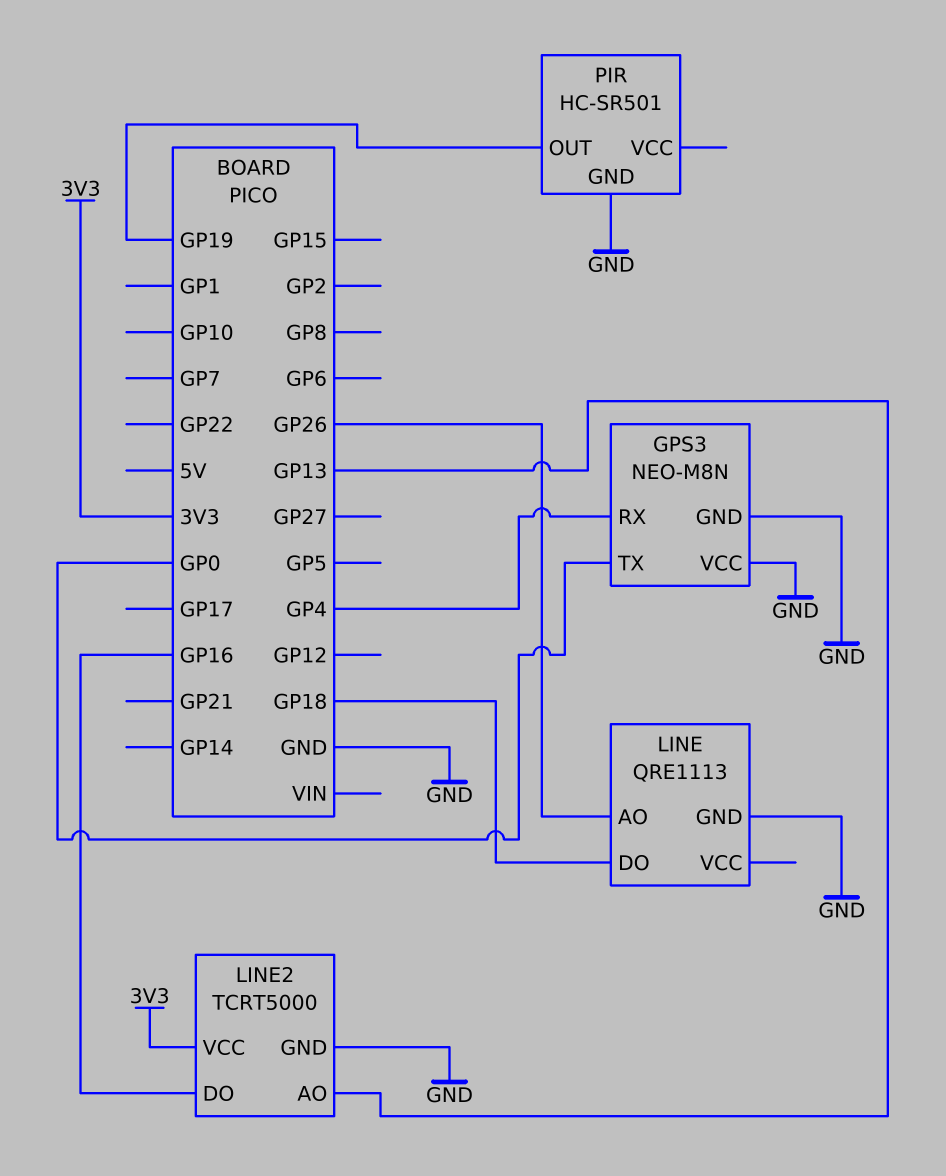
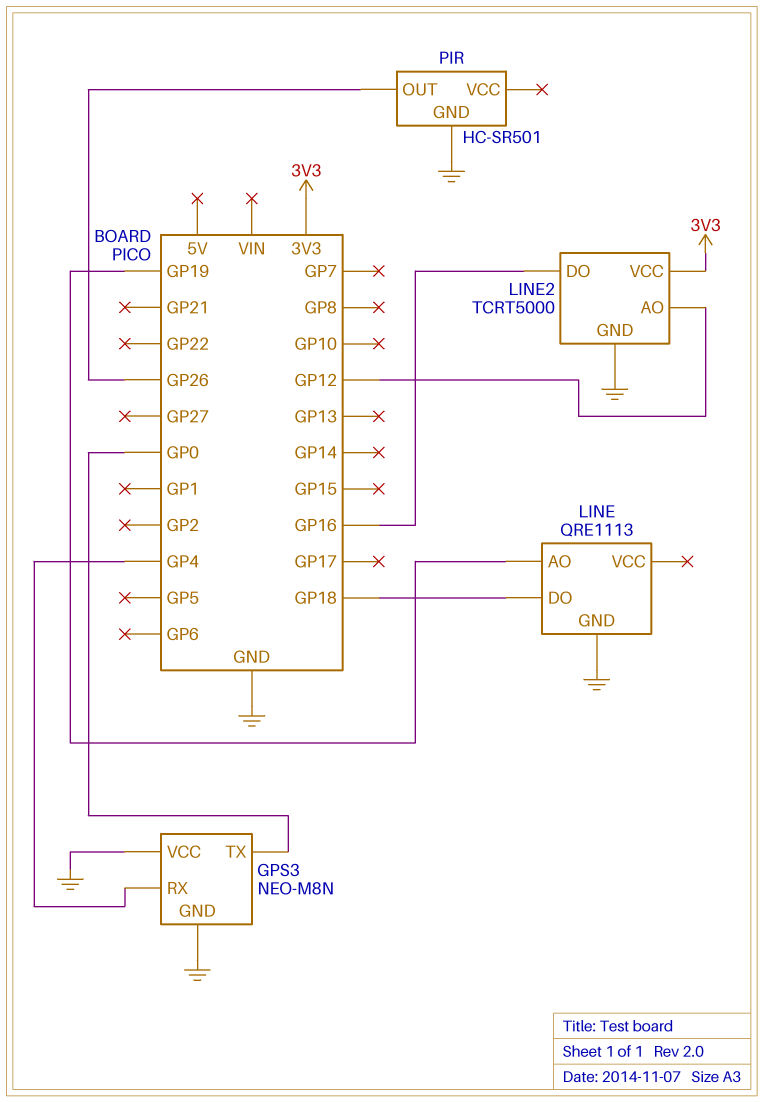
LINE pin AO: GP26 -> GP19
LINE2 pin AO: GP13 -> GP12
PIR pin OUT: GP19 -> GP26

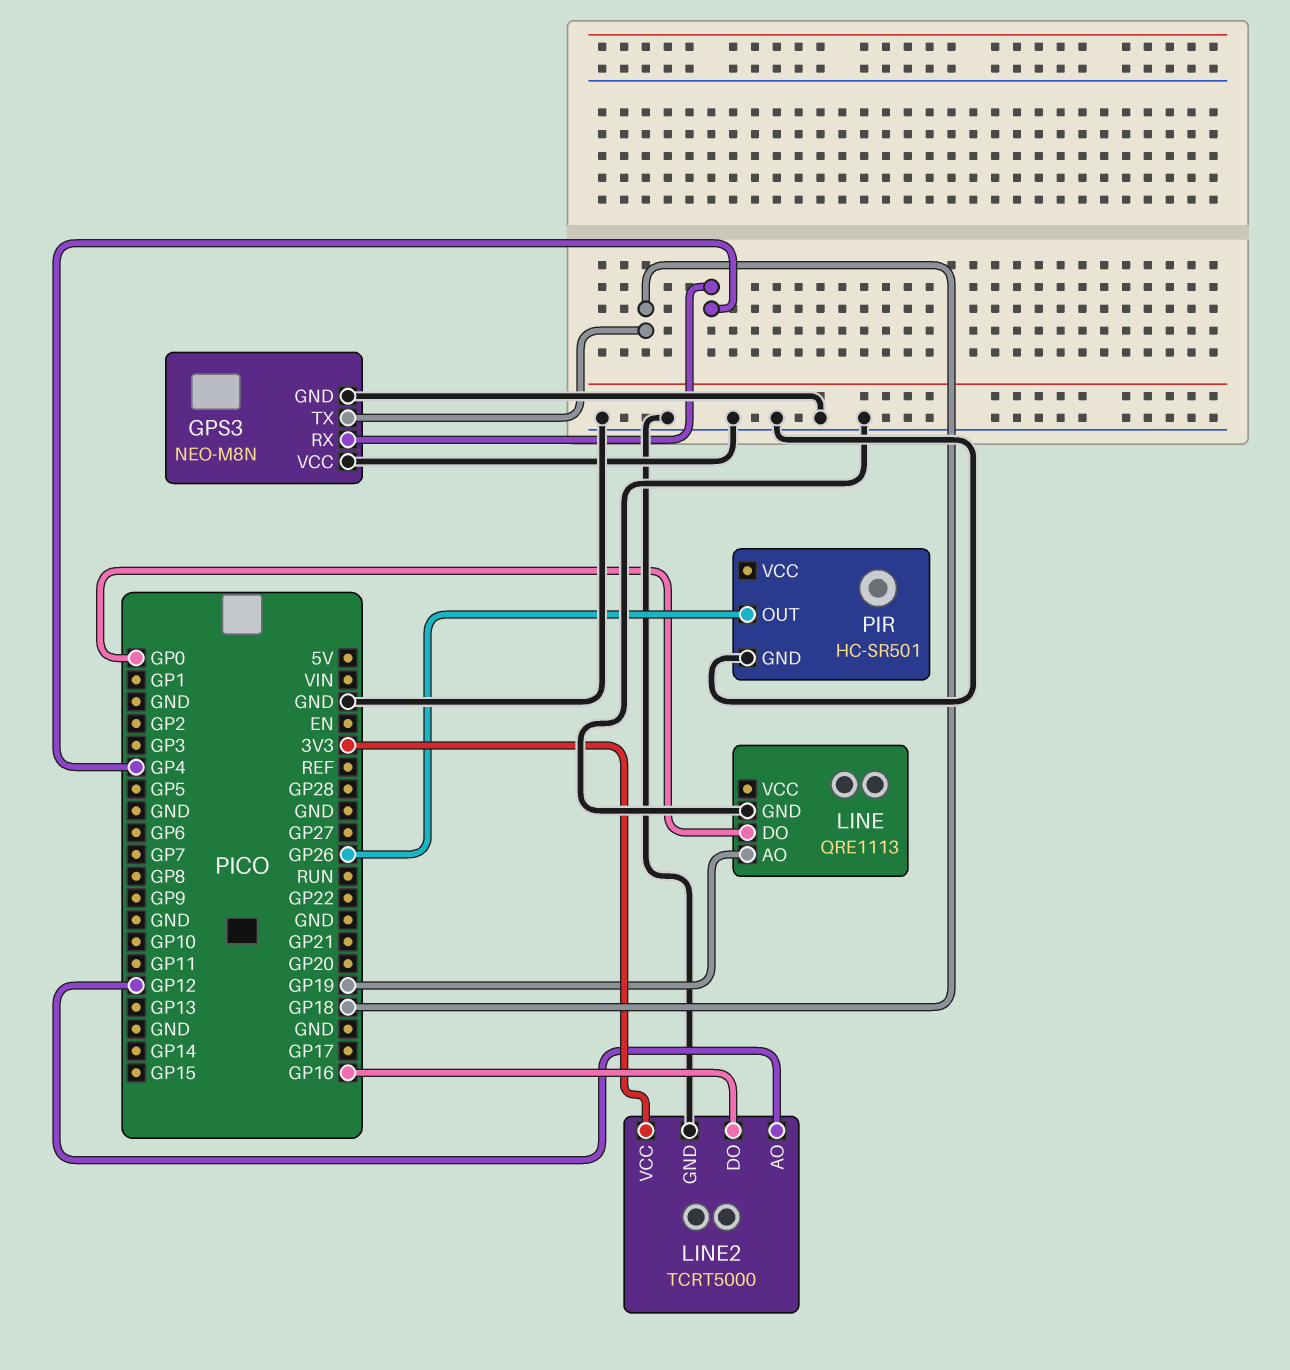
GPS3 pin TX: GP0 -> GP18
LINE pin DO: GP18 -> GP0

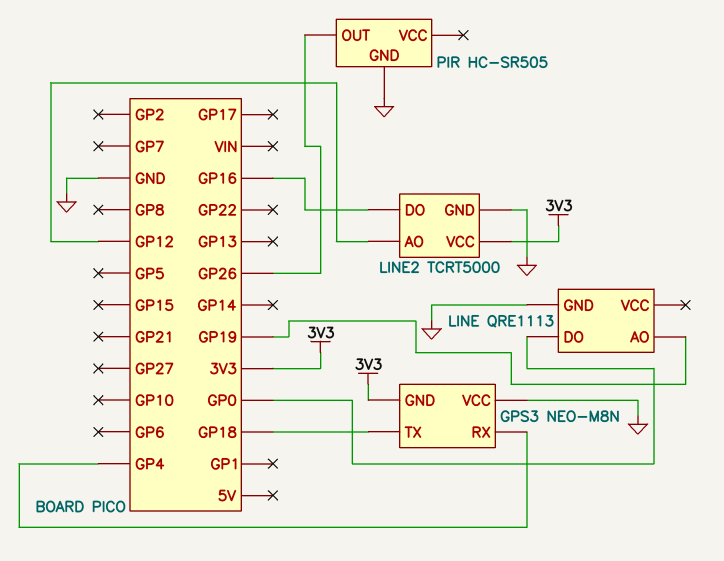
GPS3 pin GND: GND -> 3V3
PIR: HC-SR501 -> HC-SR505

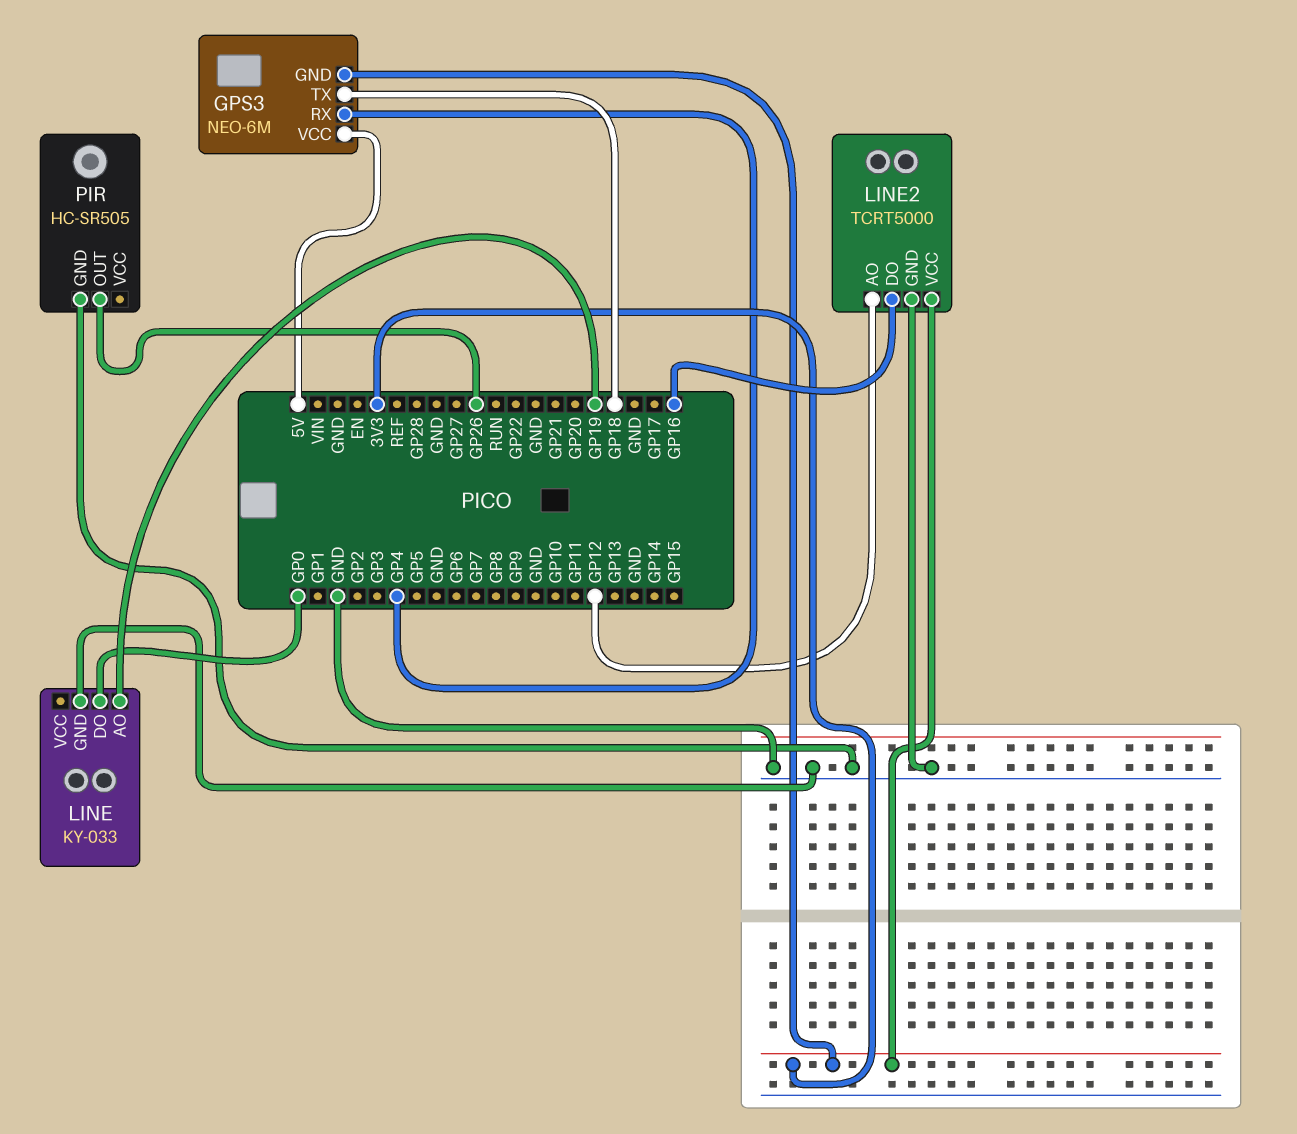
GPS3: NEO-M8N -> NEO-6M
GPS3 pin VCC: GND -> 5V
LINE: QRE1113 -> KY-033

